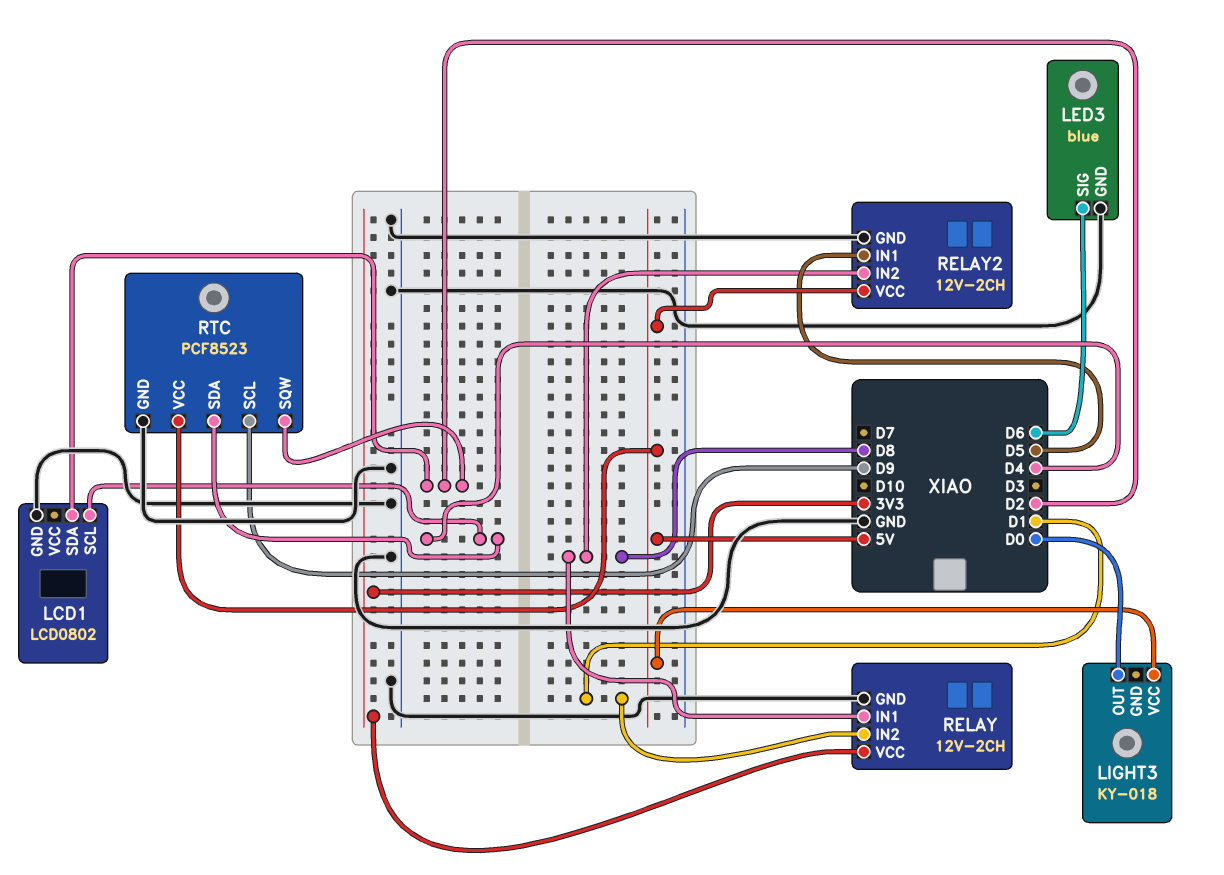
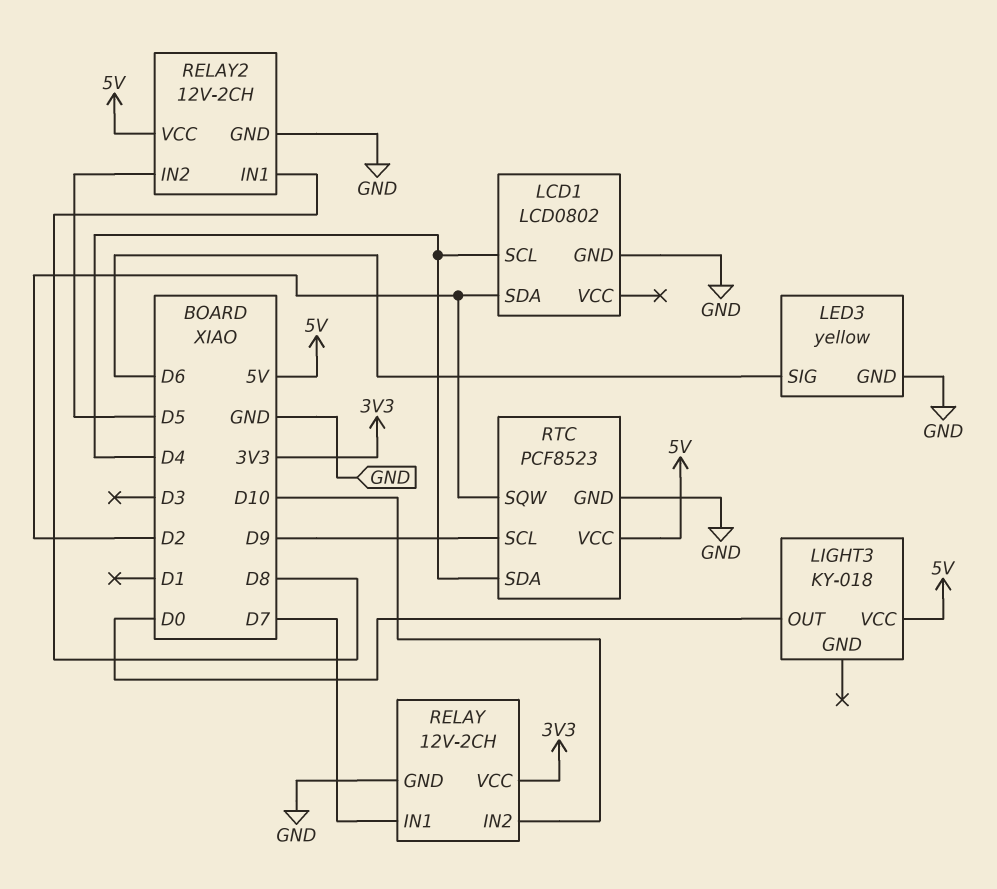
LED3: blue -> yellow
RELAY pin IN1: D8 -> D7
RELAY pin IN2: D1 -> D10
RELAY2 pin IN1: D5 -> D8
RELAY2 pin IN2: D8 -> D5

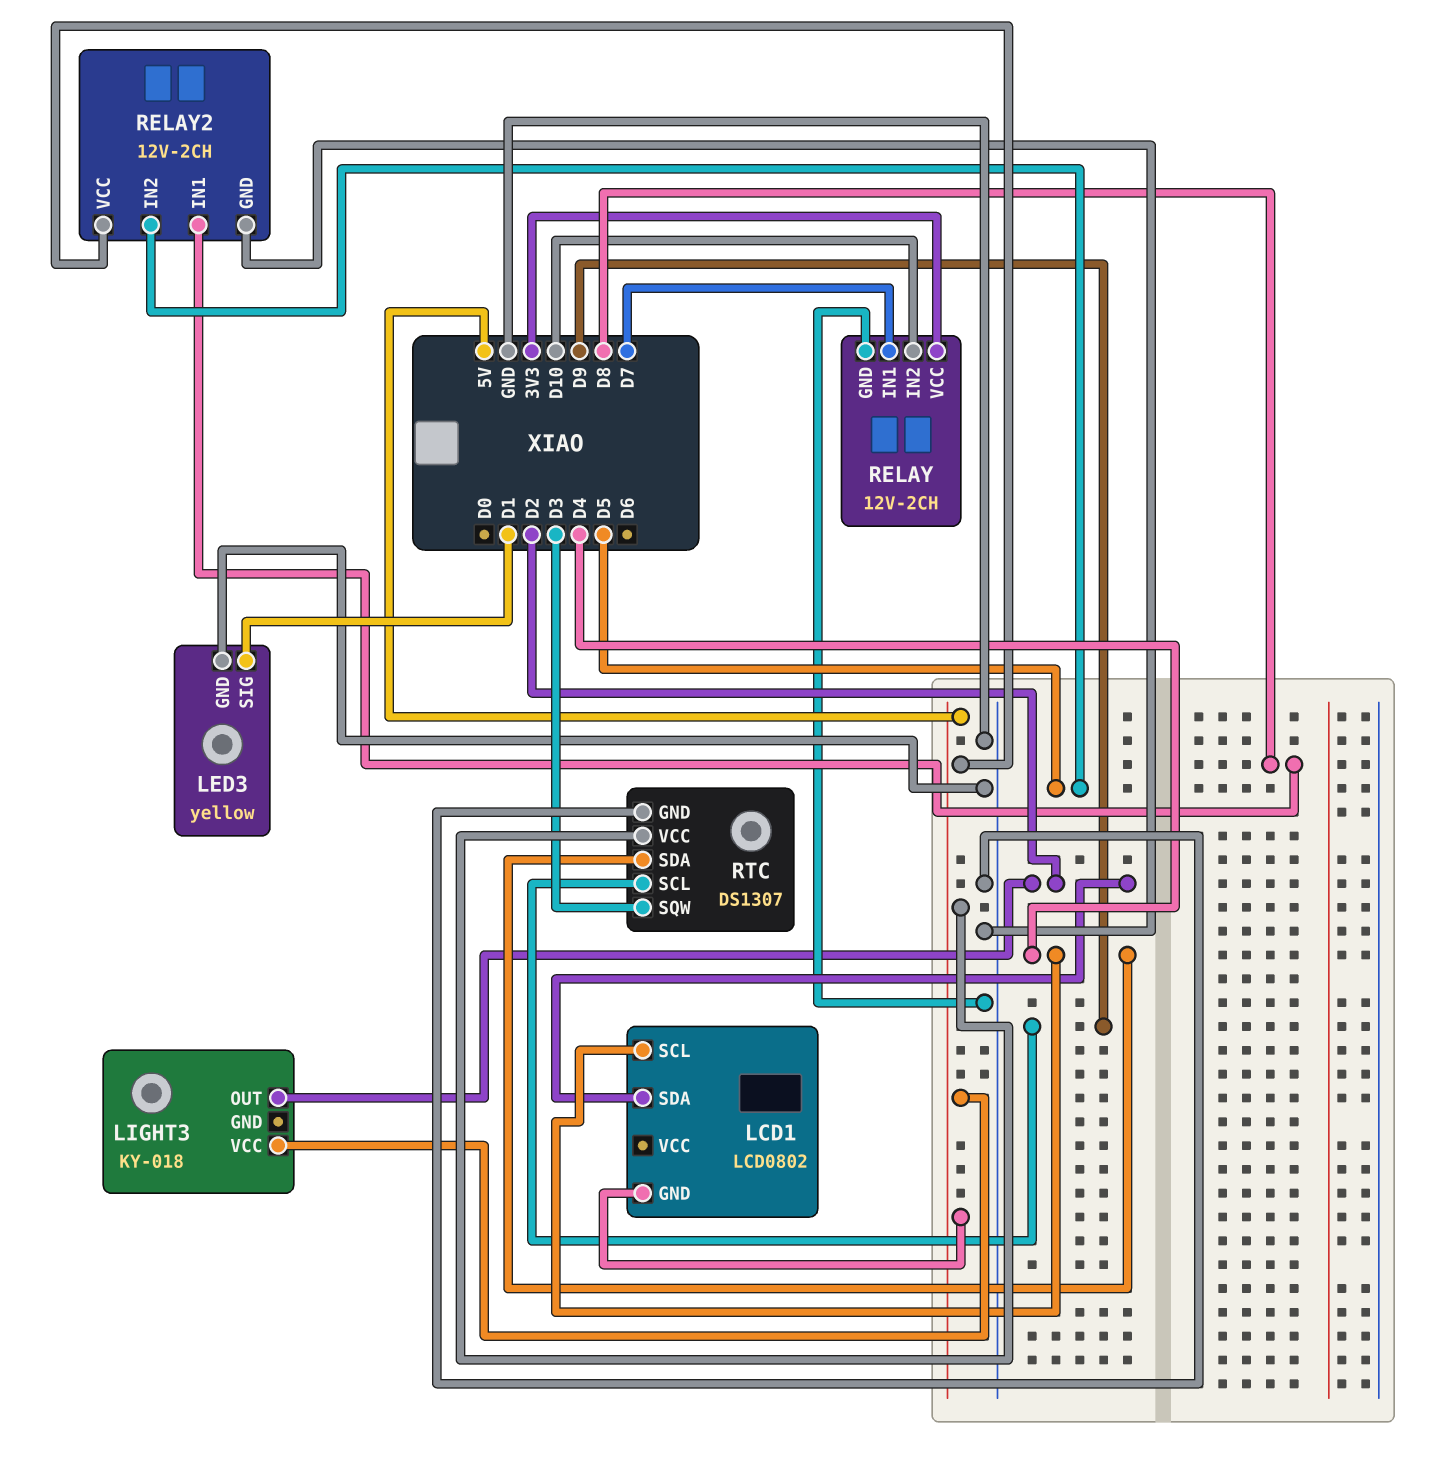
LCD1 pin GND: GND -> 5V
LED3 pin SIG: D6 -> D1
LIGHT3 pin OUT: D0 -> D2
RTC: PCF8523 -> DS1307
RTC pin SQW: D2 -> D3

